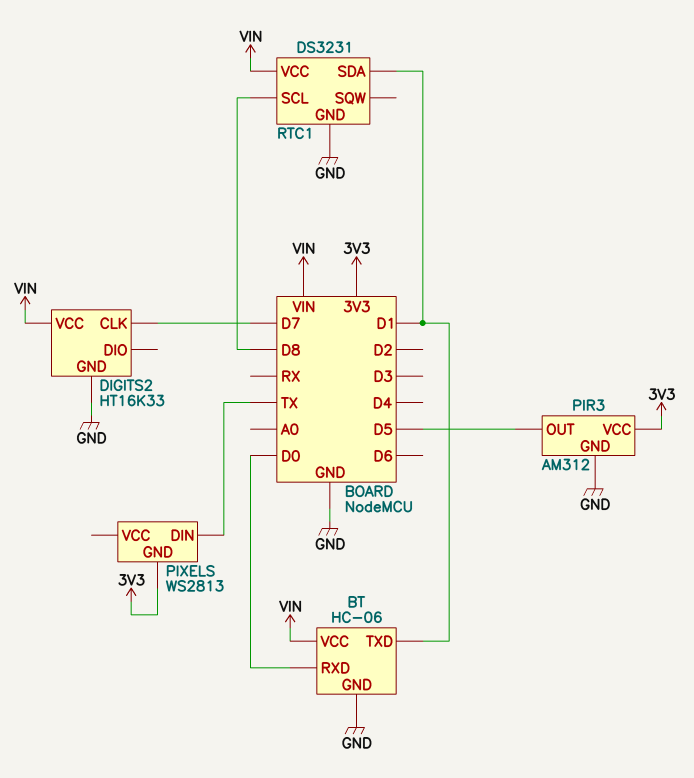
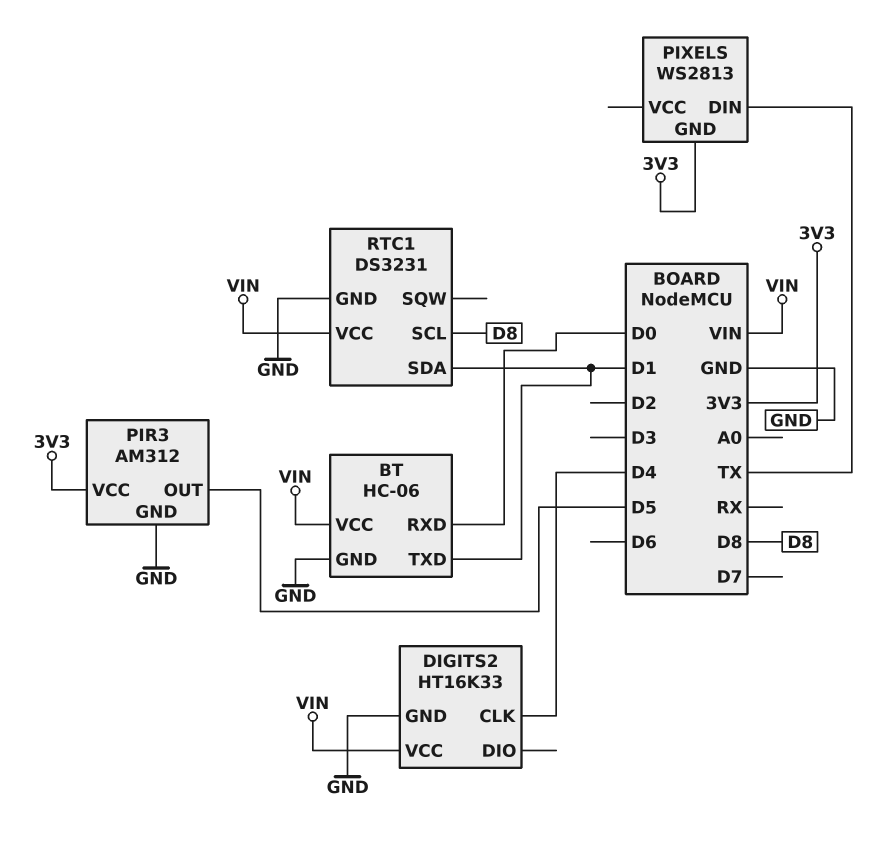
DIGITS2 pin CLK: D7 -> D4

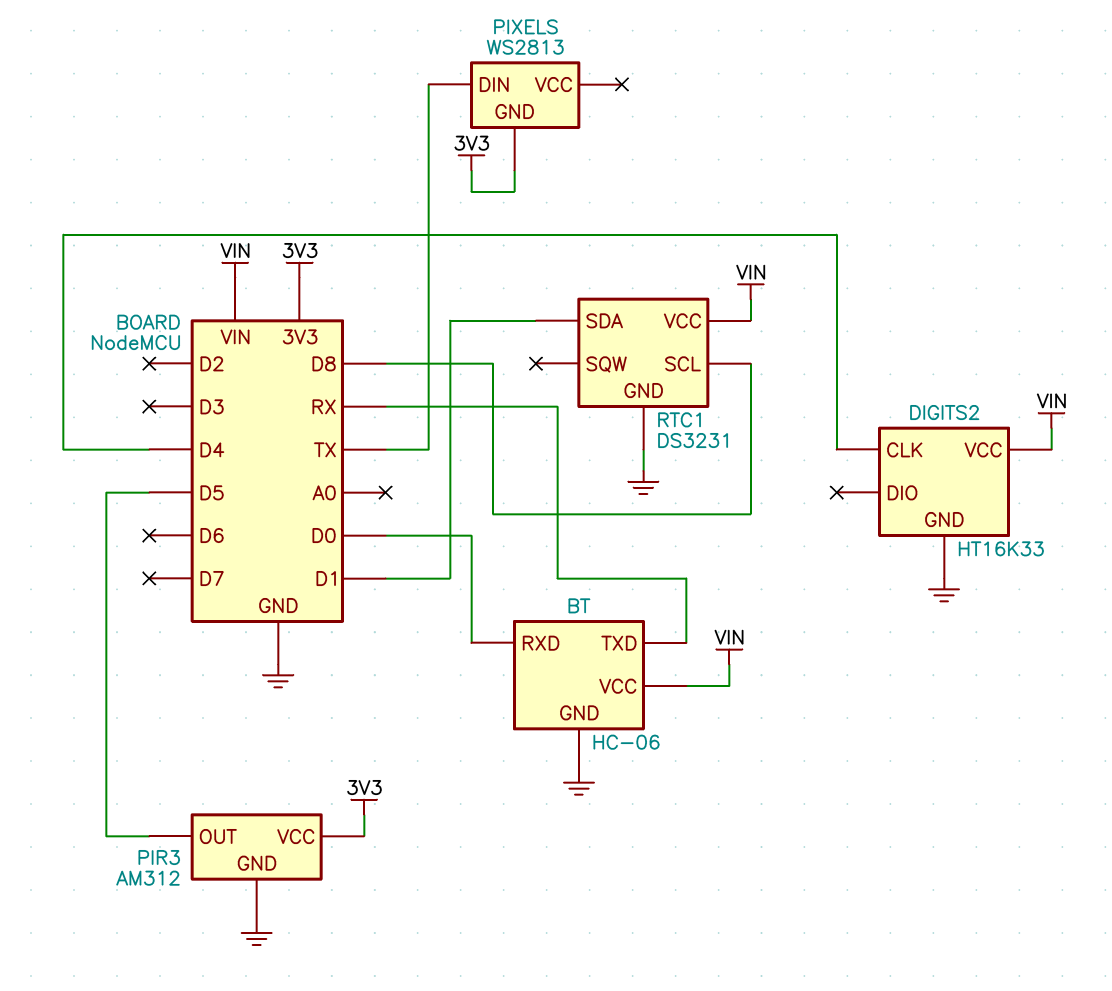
BT pin TXD: D1 -> RX

